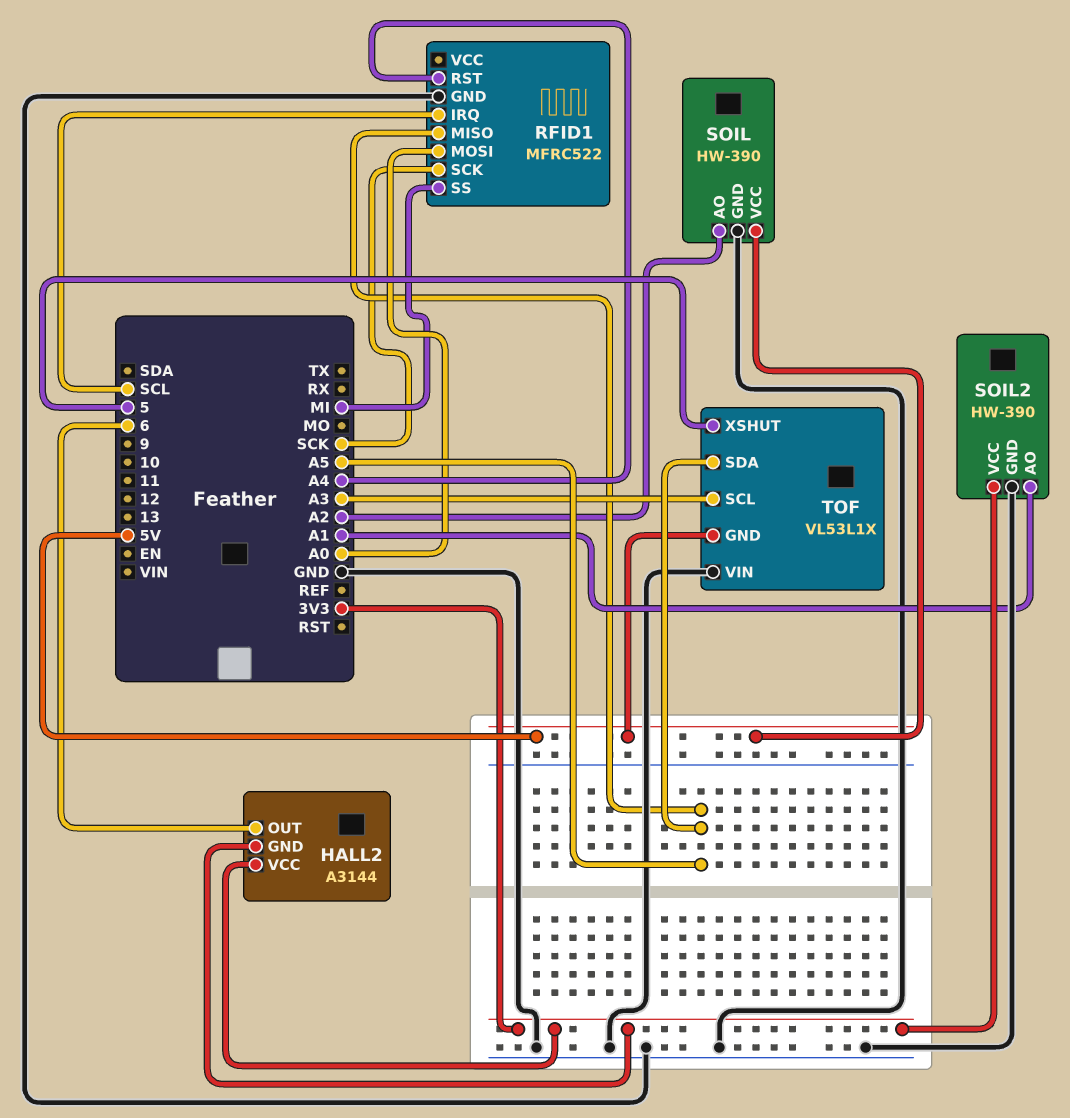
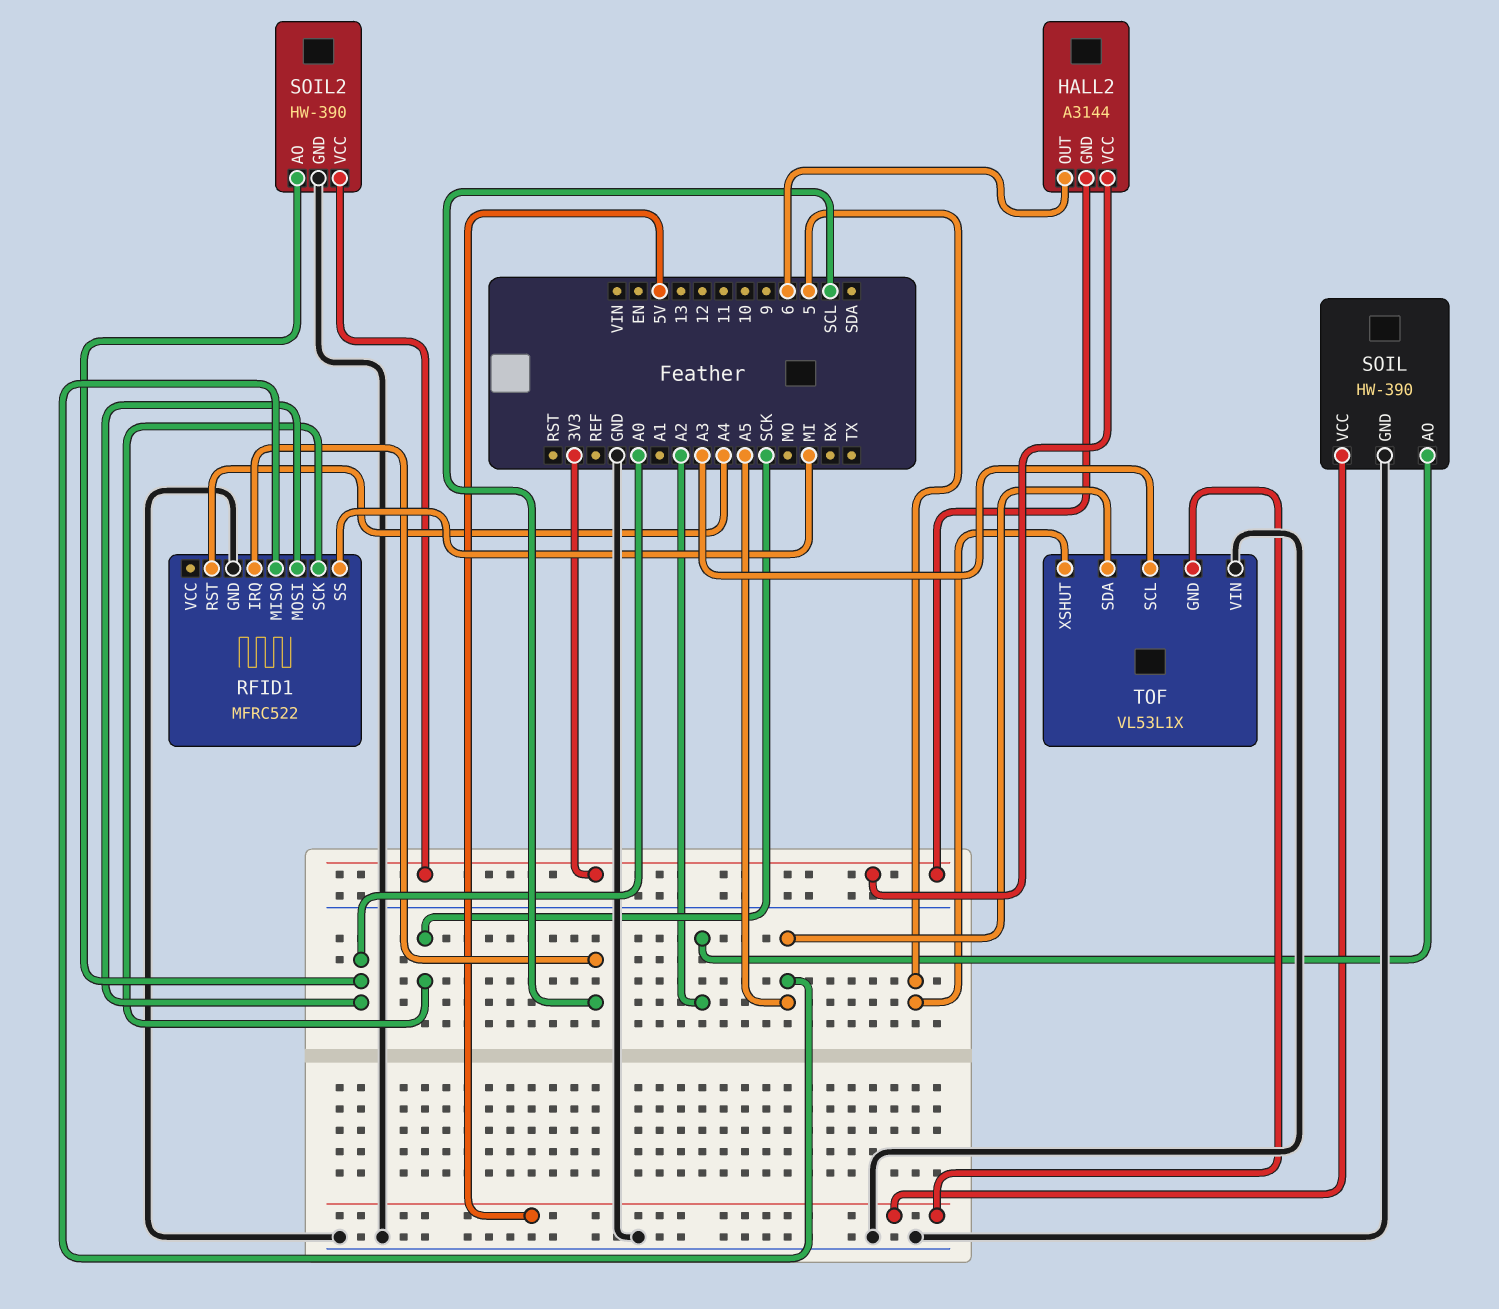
SOIL2 pin AO: A1 -> A0

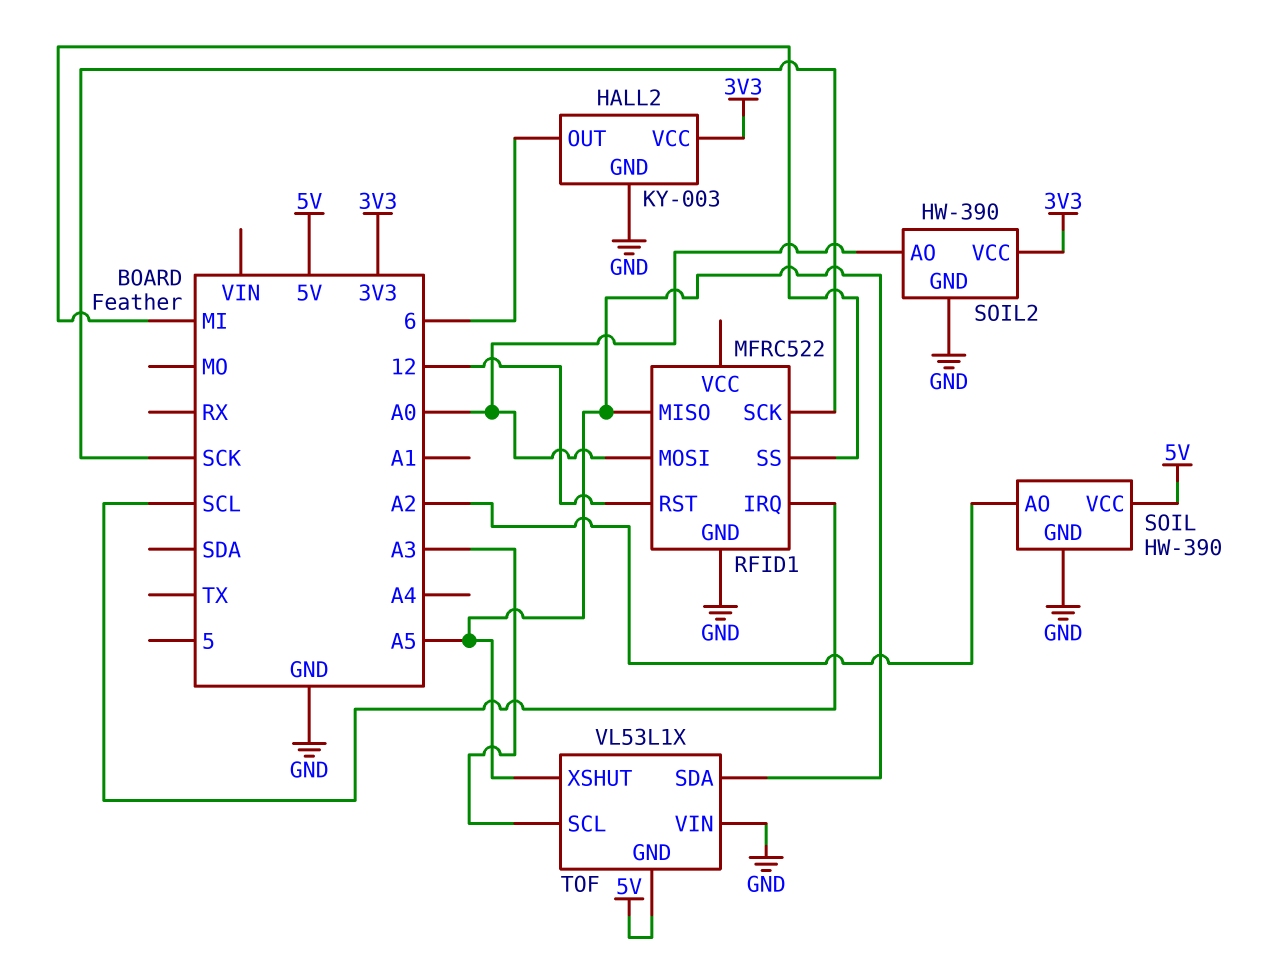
HALL2: A3144 -> KY-003
HALL2 pin GND: 3V3 -> GND
RFID1 pin RST: A4 -> 12
TOF pin XSHUT: 5 -> A5

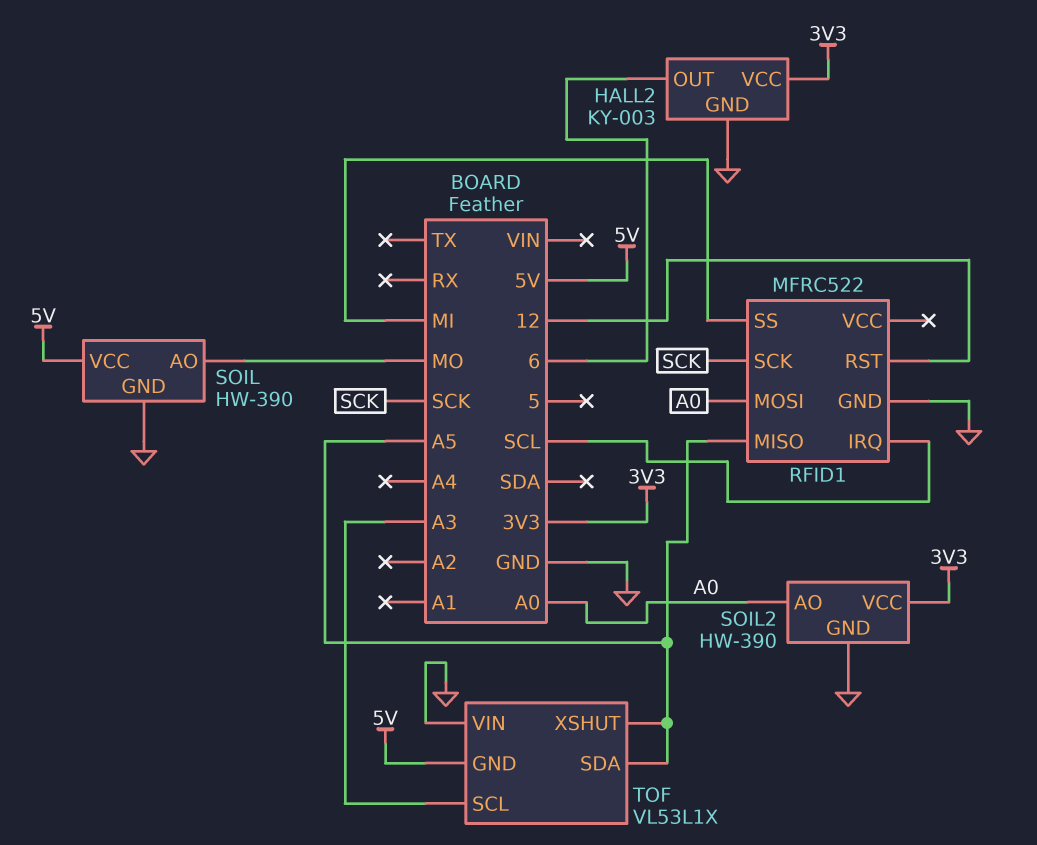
SOIL pin AO: A2 -> MO

